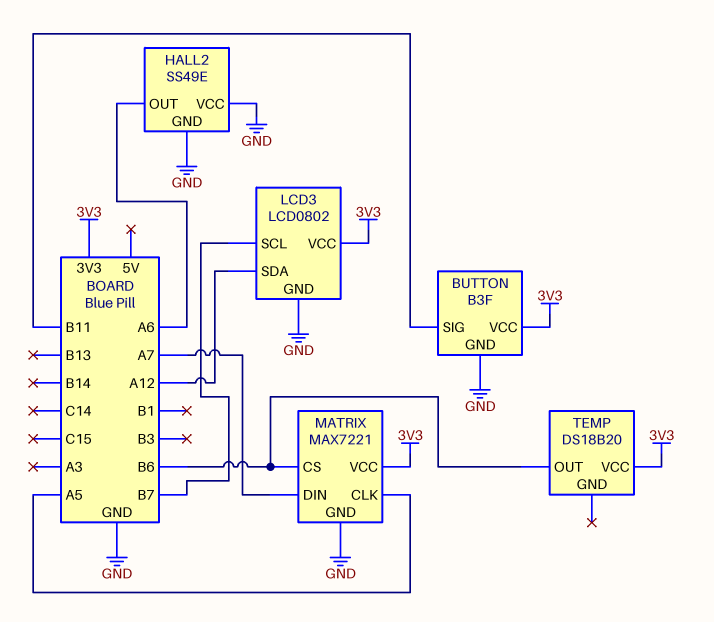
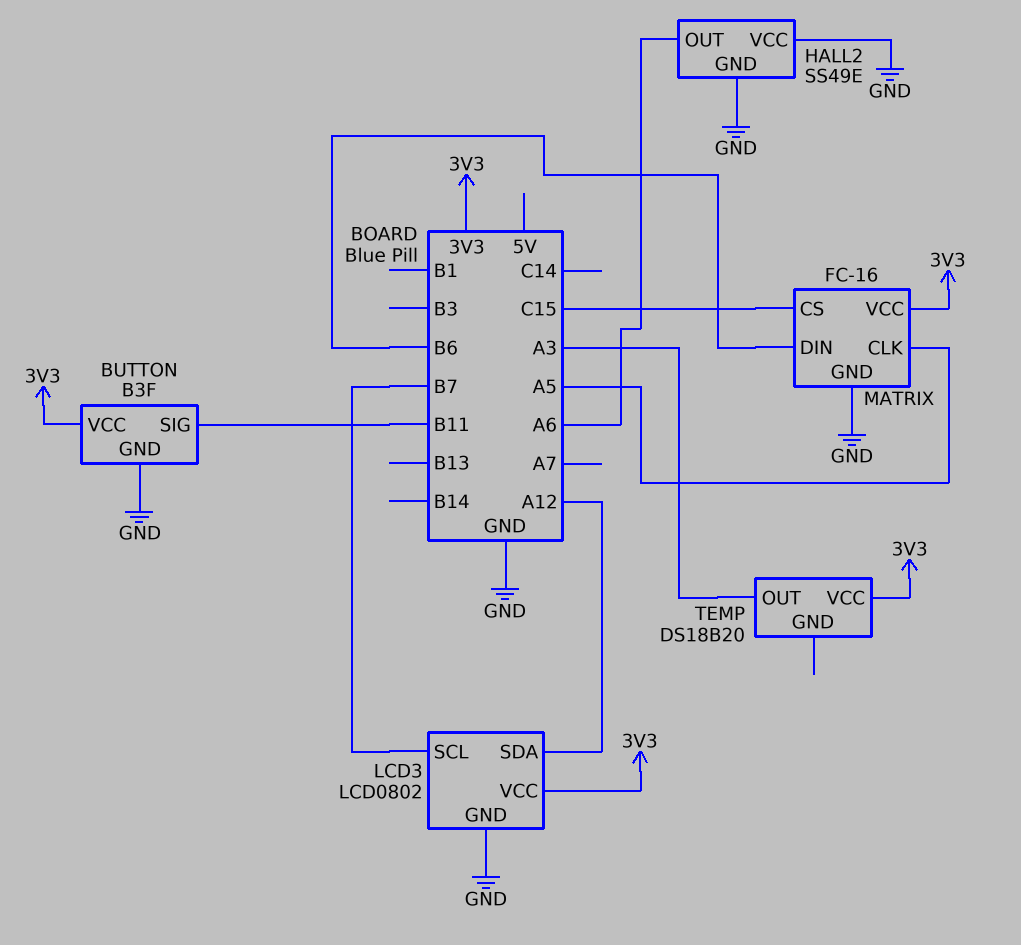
MATRIX: MAX7221 -> FC-16
MATRIX pin CS: B6 -> C15
MATRIX pin DIN: A7 -> B6
TEMP pin OUT: B6 -> A3

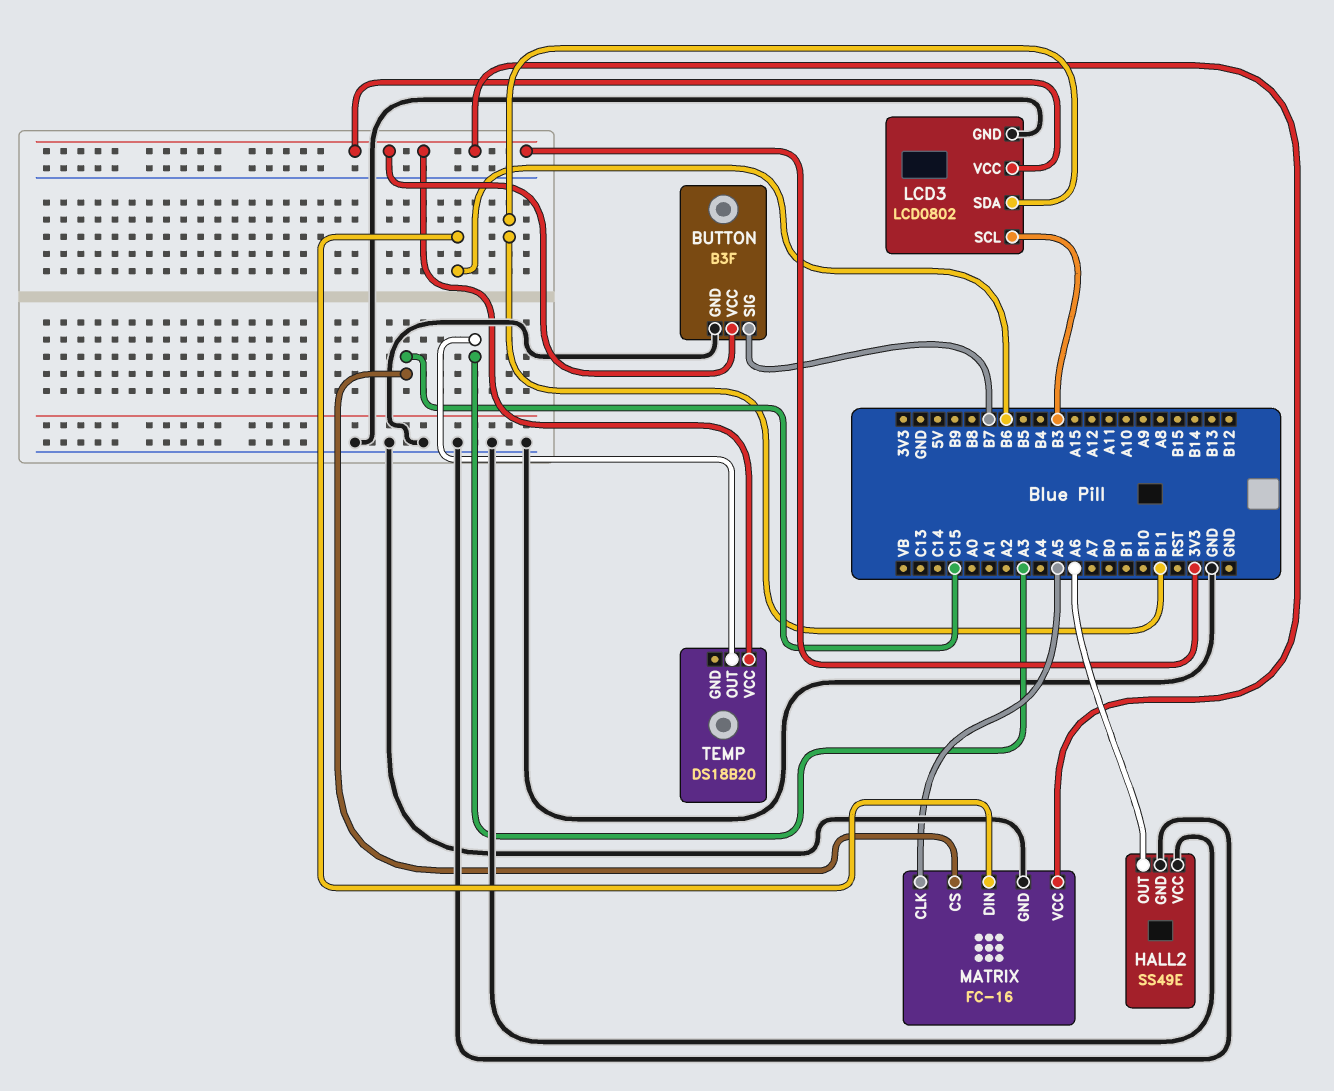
BUTTON pin SIG: B11 -> B7
LCD3 pin SCL: B7 -> B3
LCD3 pin SDA: A12 -> B11

